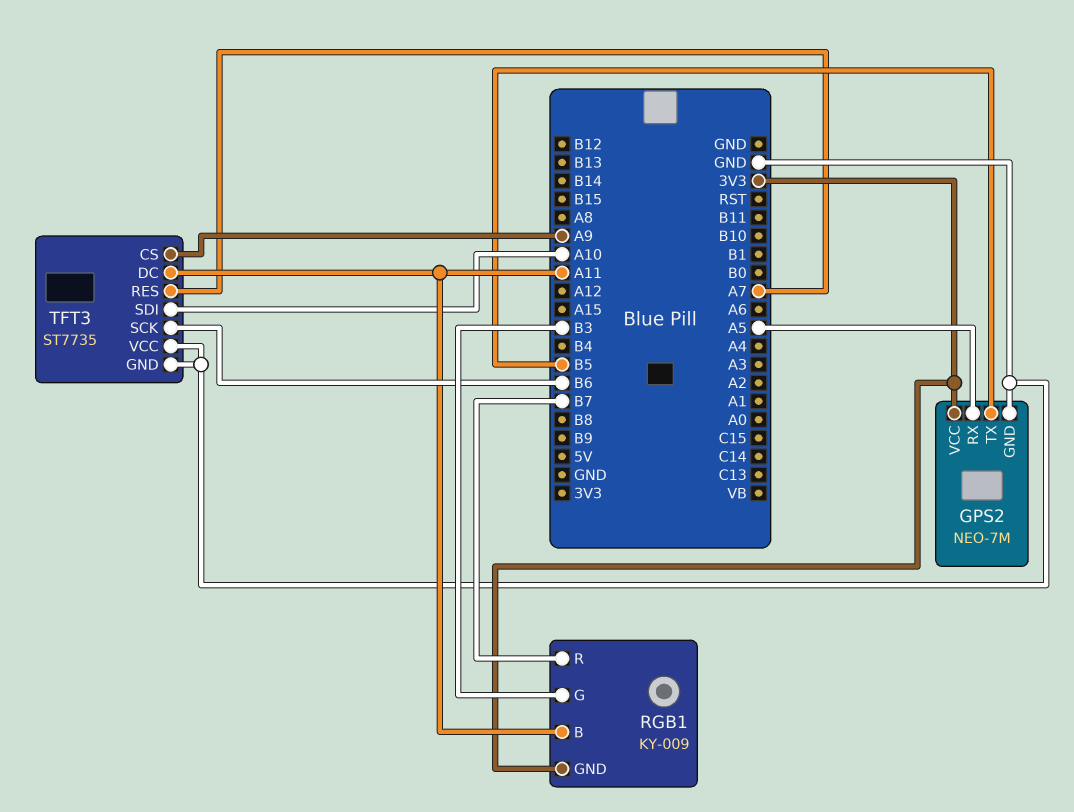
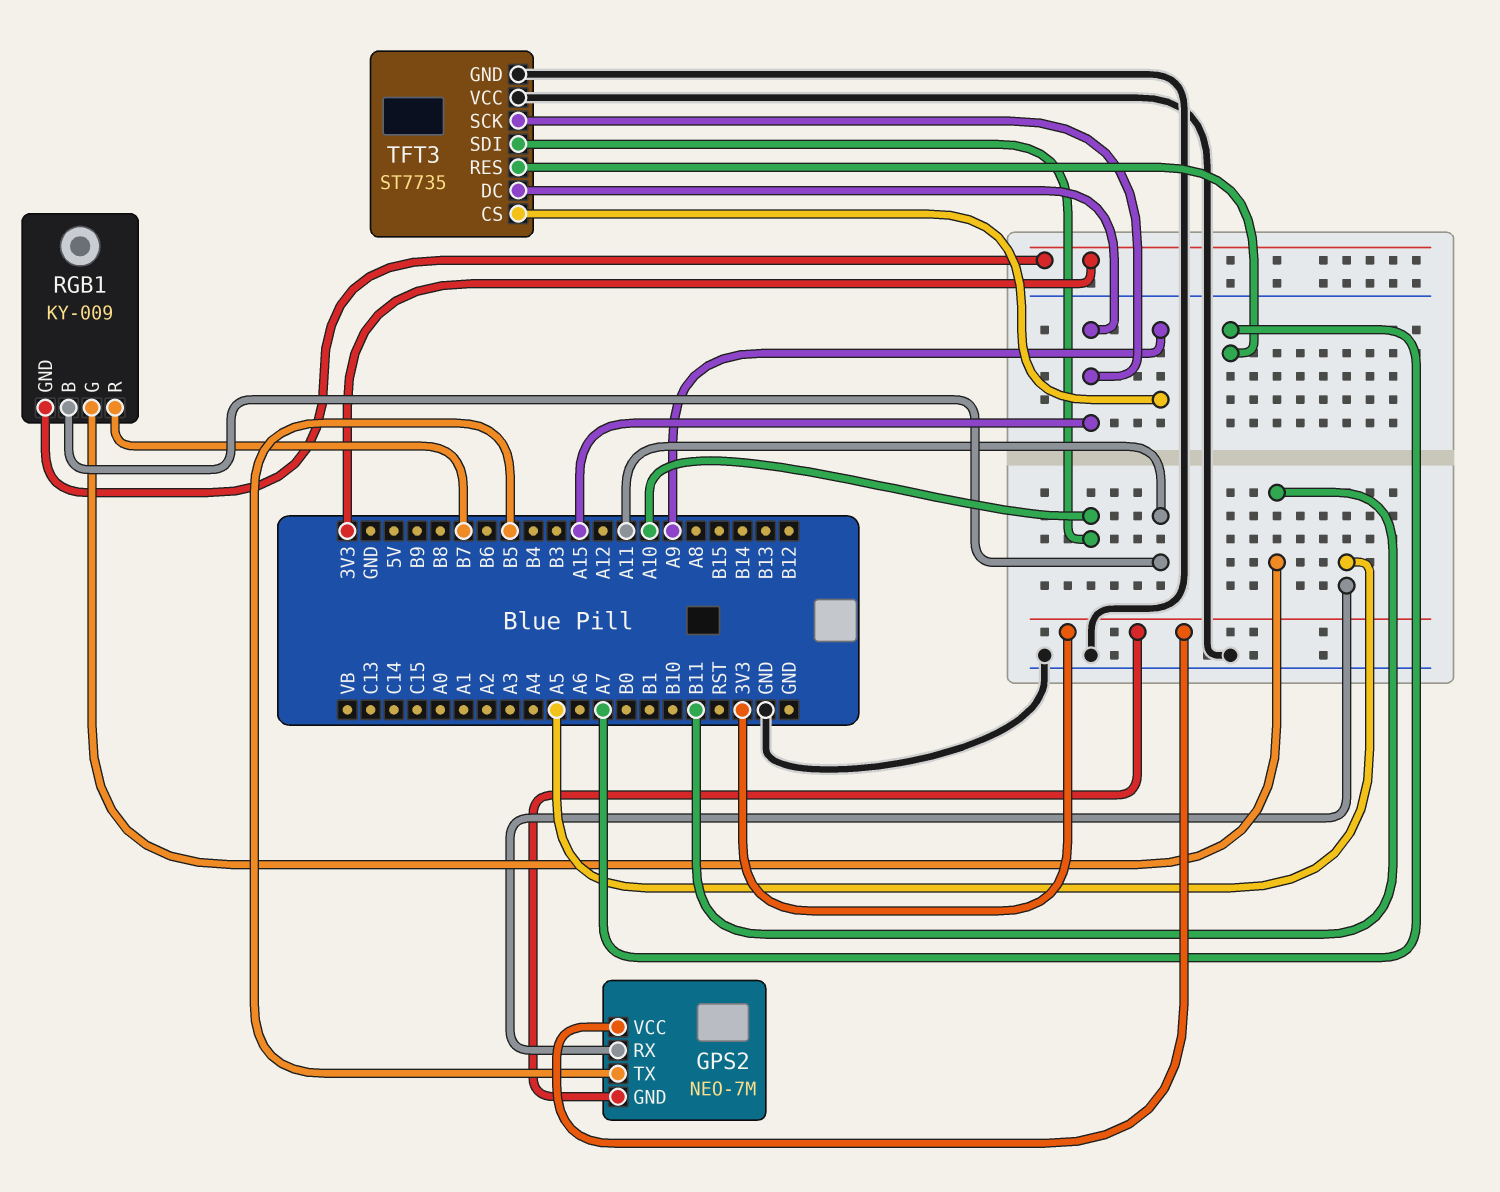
GPS2 pin GND: GND -> 3V3
RGB1 pin G: B3 -> B11
TFT3 pin DC: A11 -> A15
TFT3 pin SCK: B6 -> A15

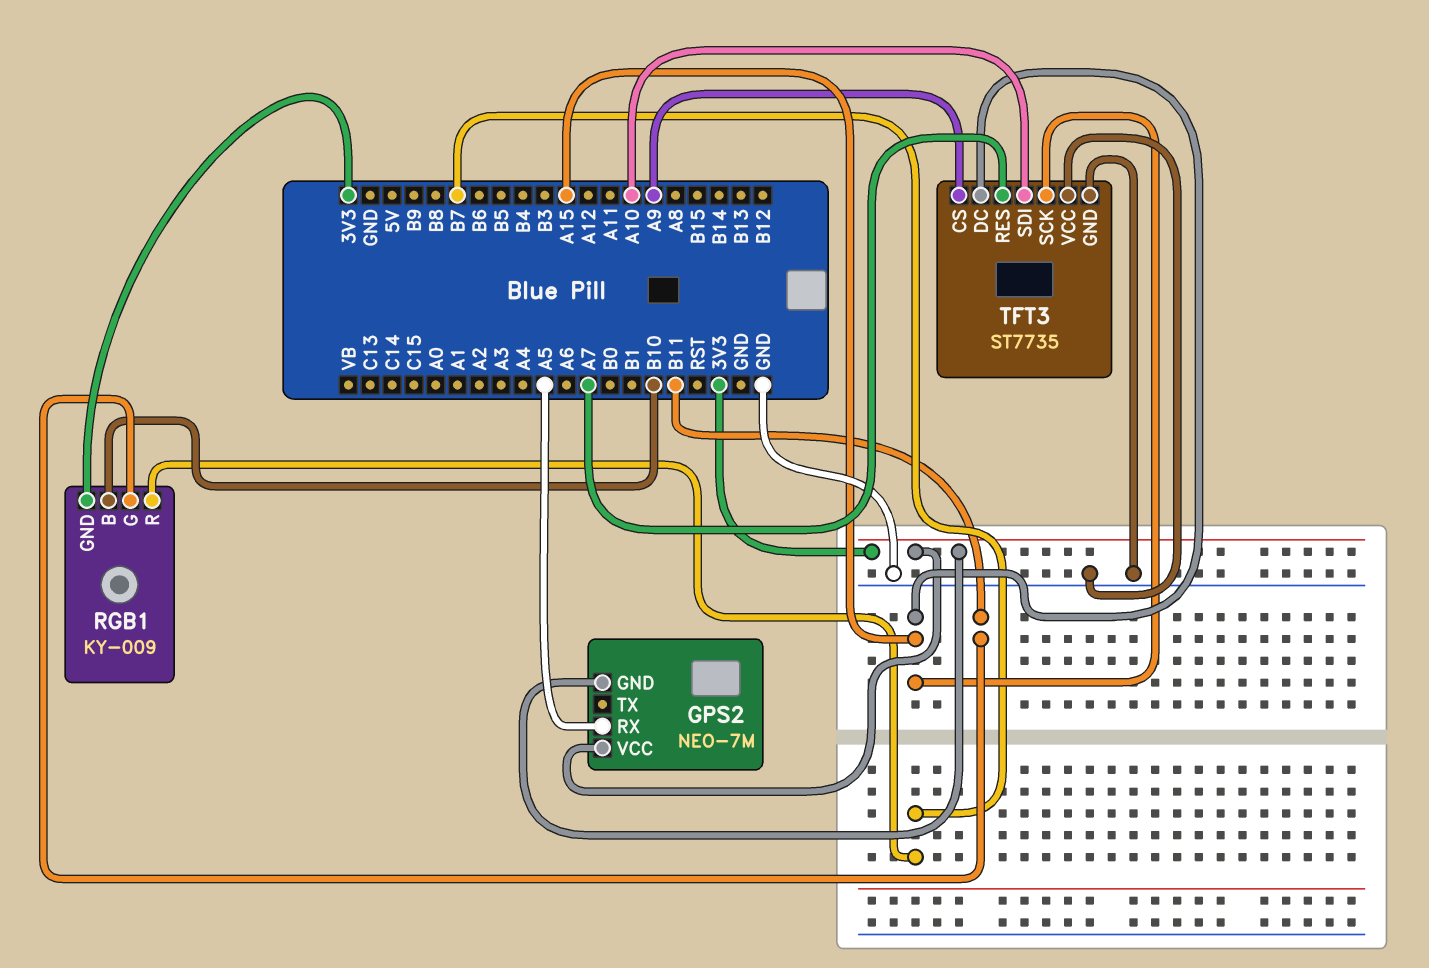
GPS2 pin TX: B5 -> none
RGB1 pin B: A11 -> B10

